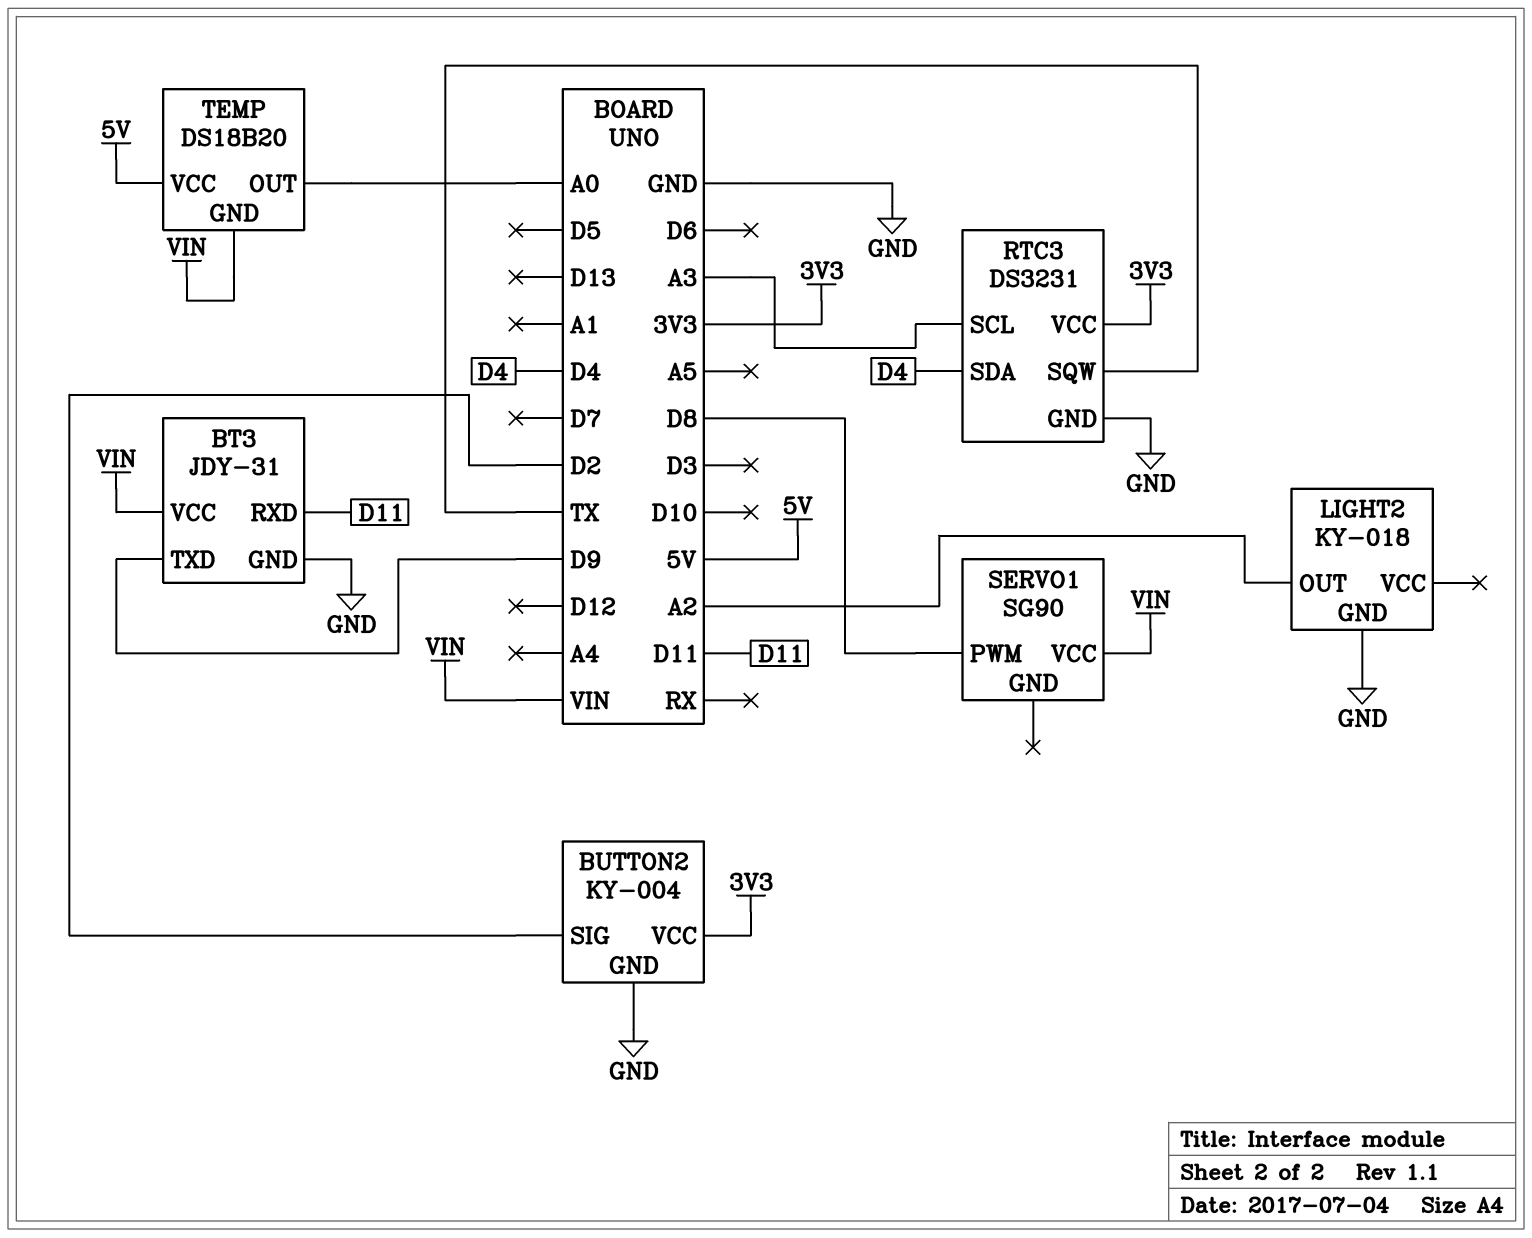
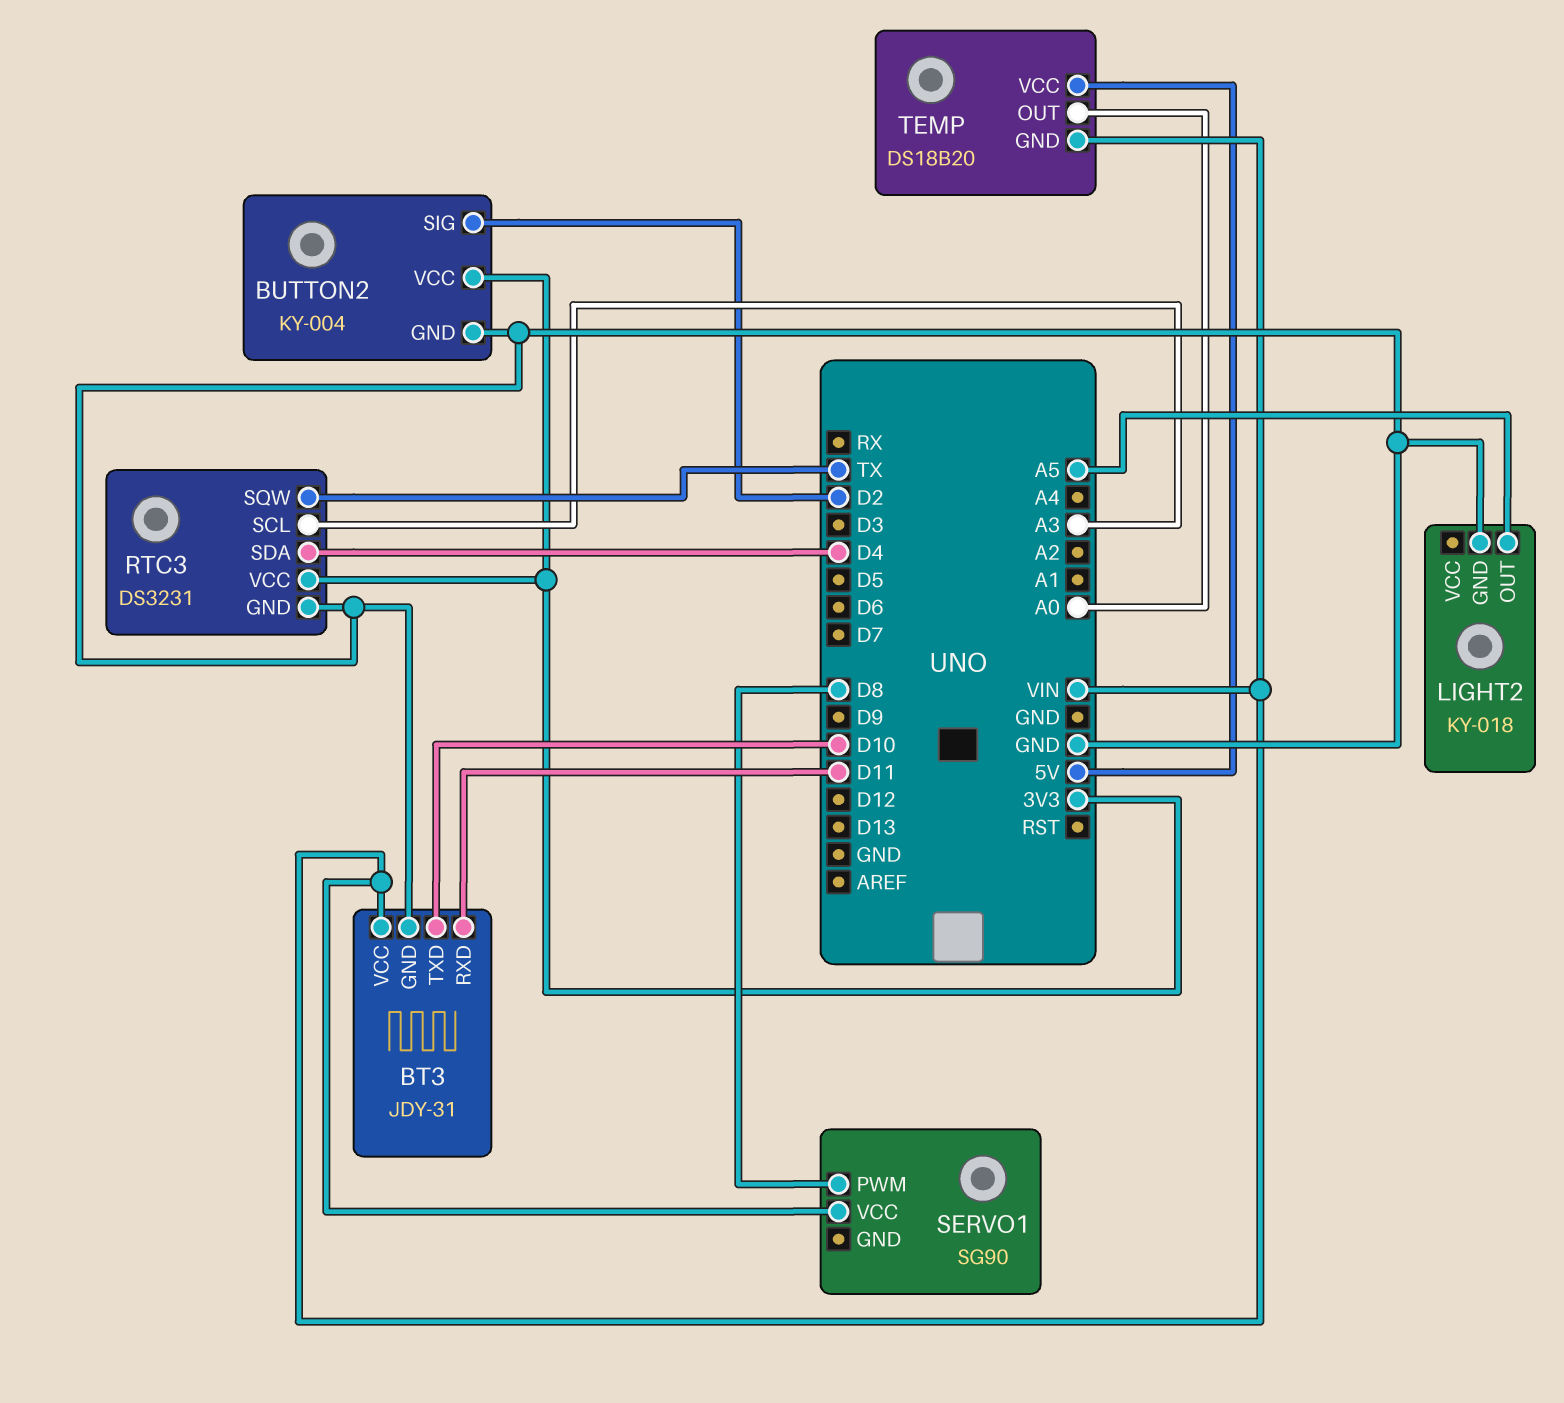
BT3 pin TXD: D9 -> D10
LIGHT2 pin OUT: A2 -> A5

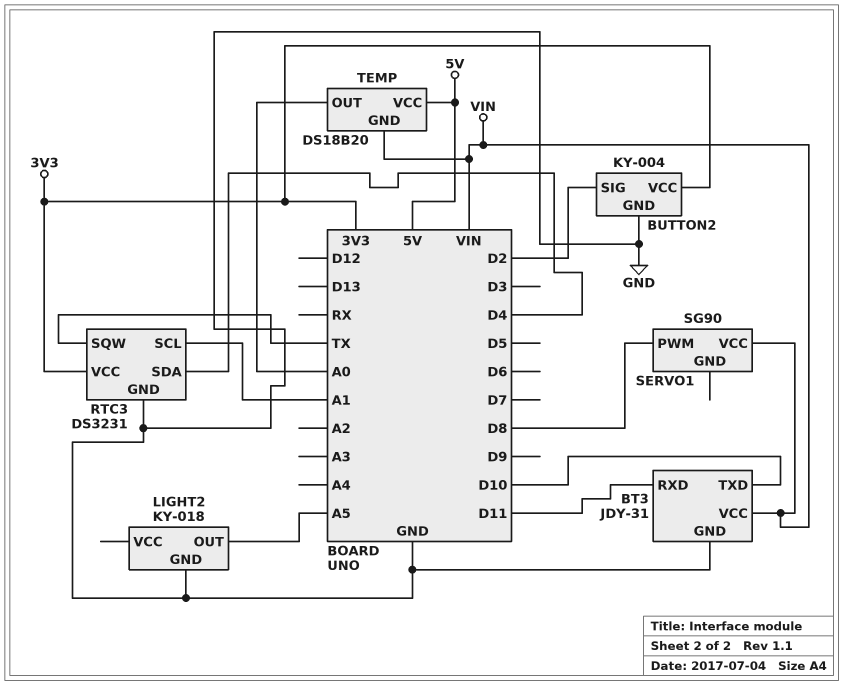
RTC3 pin SCL: A3 -> A1

